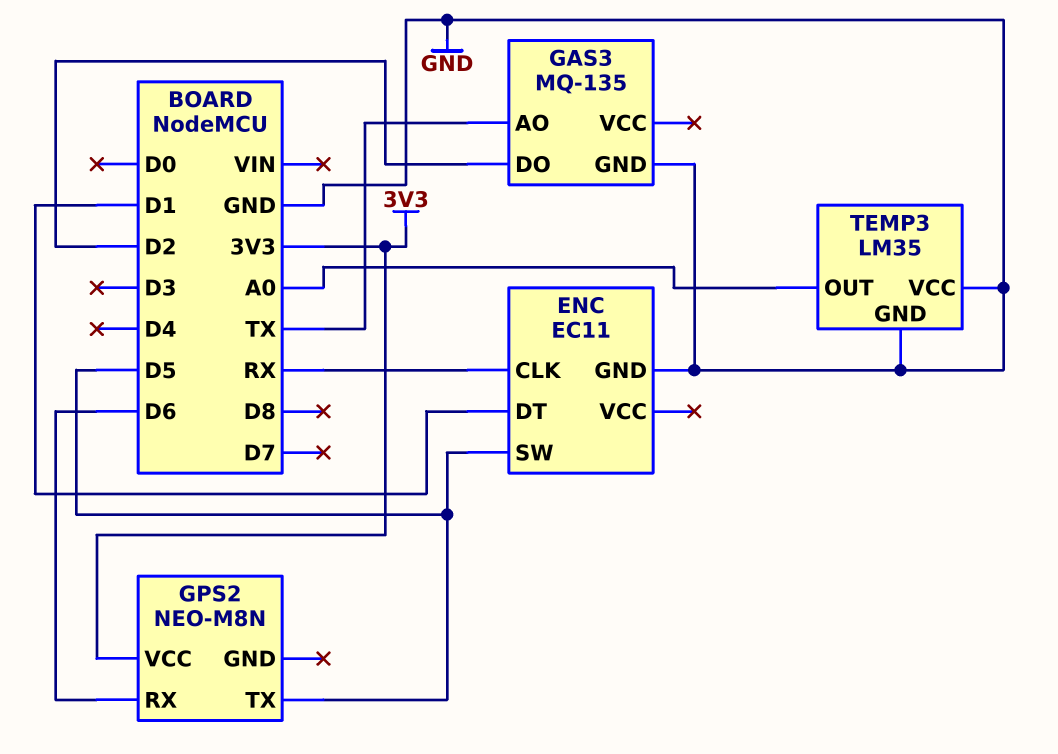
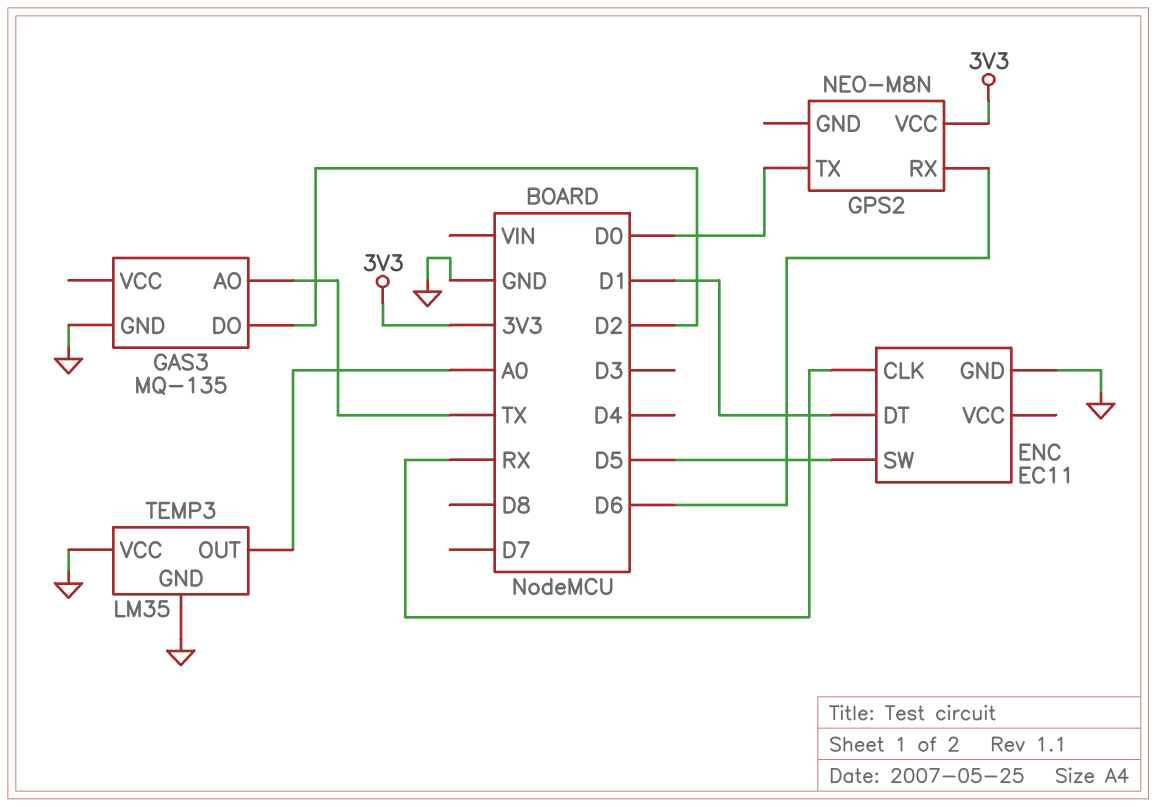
GPS2 pin TX: D5 -> D0

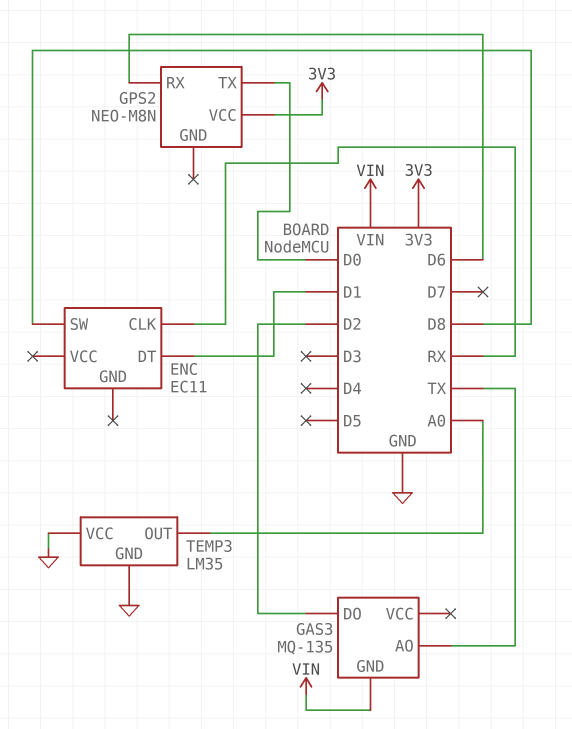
ENC pin GND: GND -> none
ENC pin SW: D5 -> D8
GAS3 pin GND: GND -> VIN

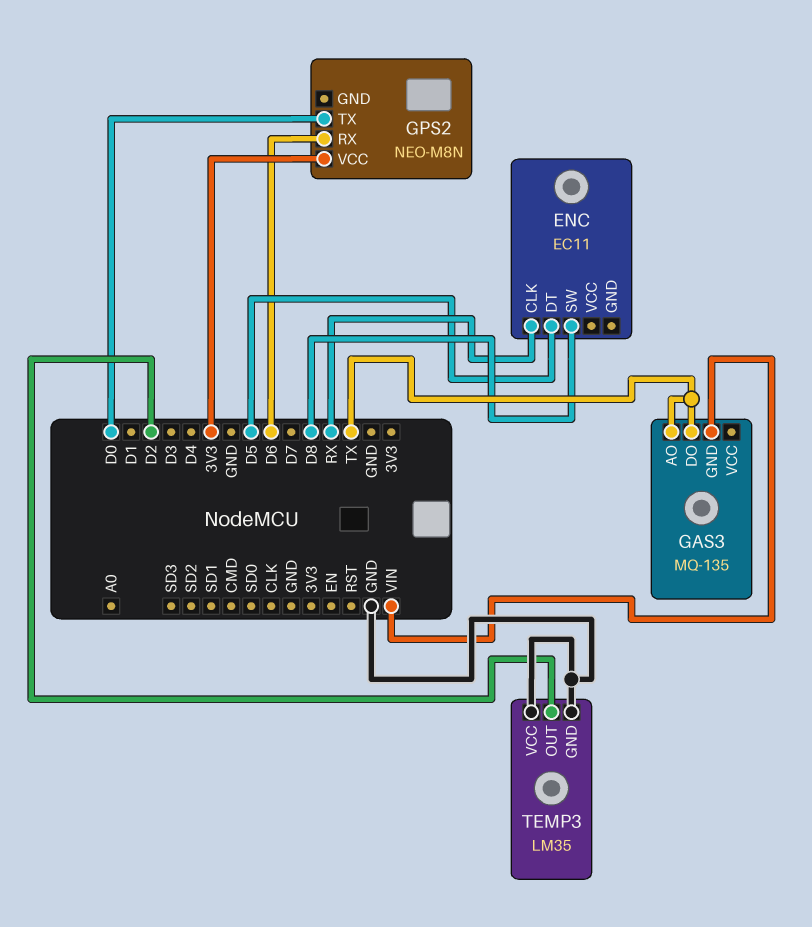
ENC pin DT: D1 -> D5
GAS3 pin DO: D2 -> TX
TEMP3 pin OUT: A0 -> D2

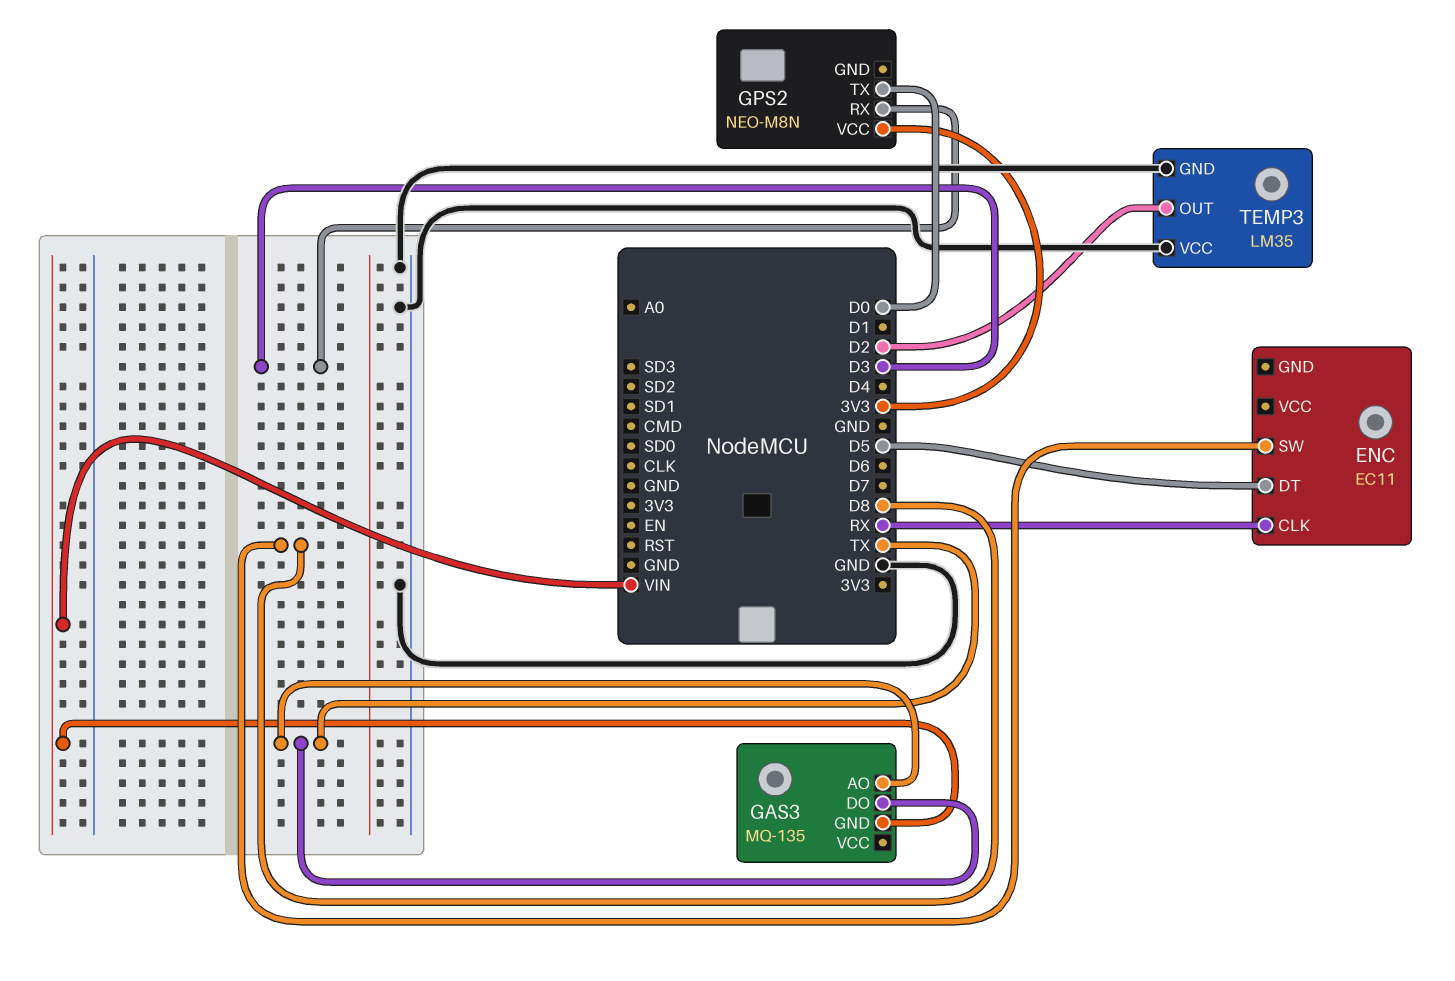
GPS2 pin RX: D6 -> D3

